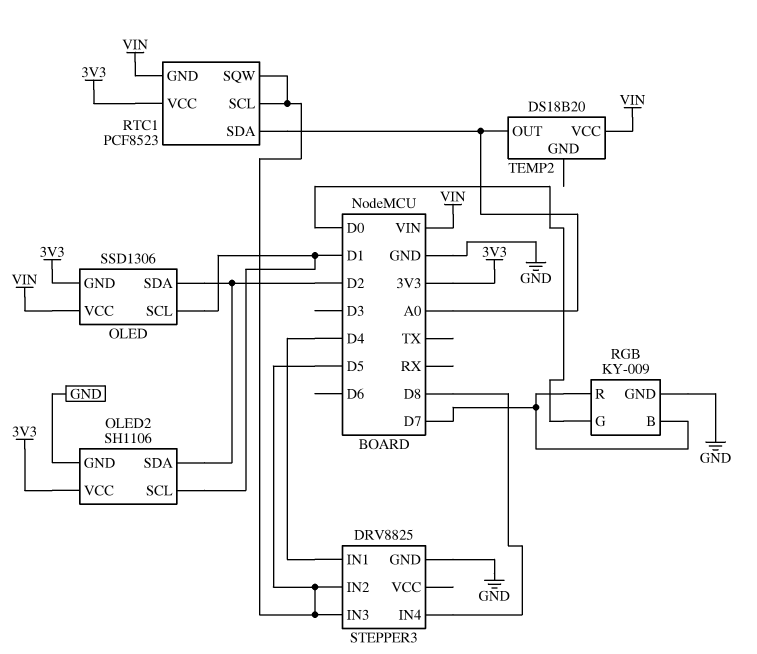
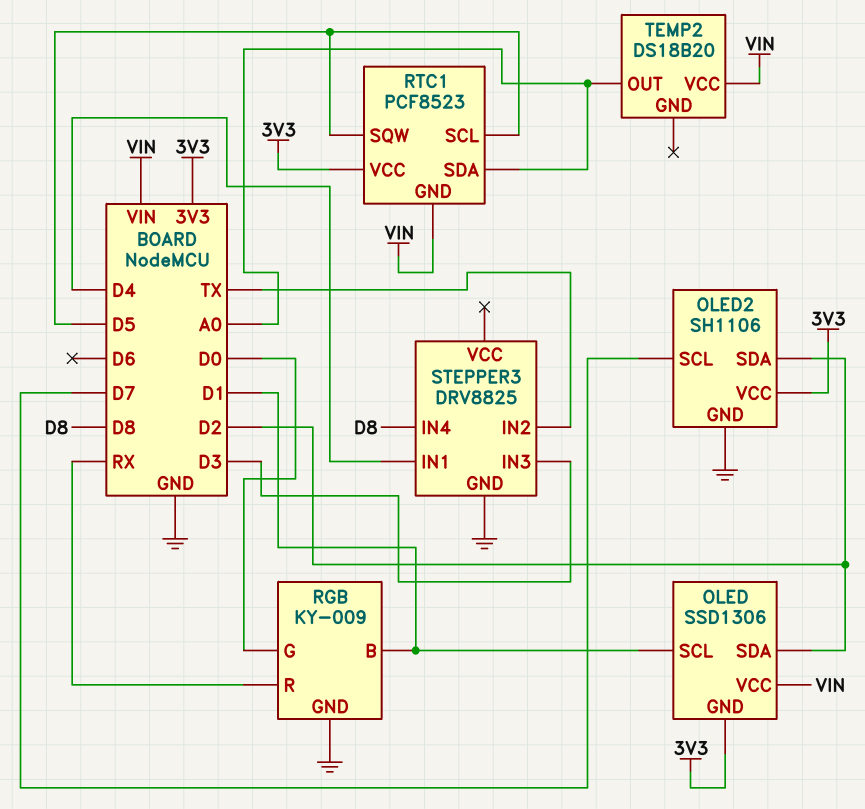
OLED2 pin SCL: D1 -> D7
RGB pin B: D7 -> D1
RGB pin R: D7 -> RX
STEPPER3 pin IN2: D5 -> TX
STEPPER3 pin IN3: D5 -> D3

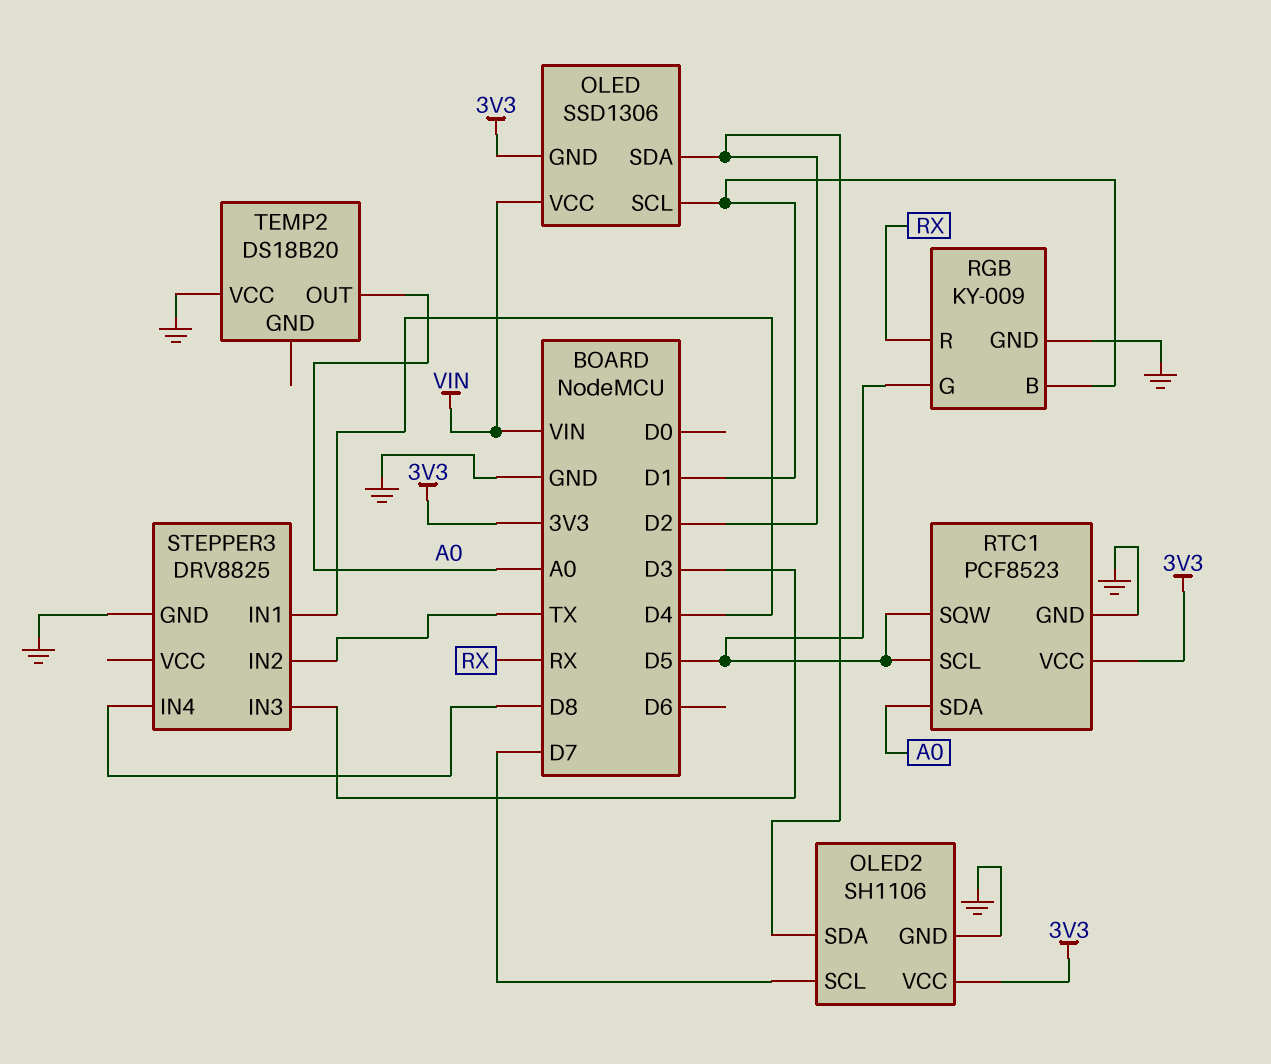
RGB pin G: D0 -> D5
RTC1 pin GND: VIN -> GND
TEMP2 pin VCC: VIN -> GND

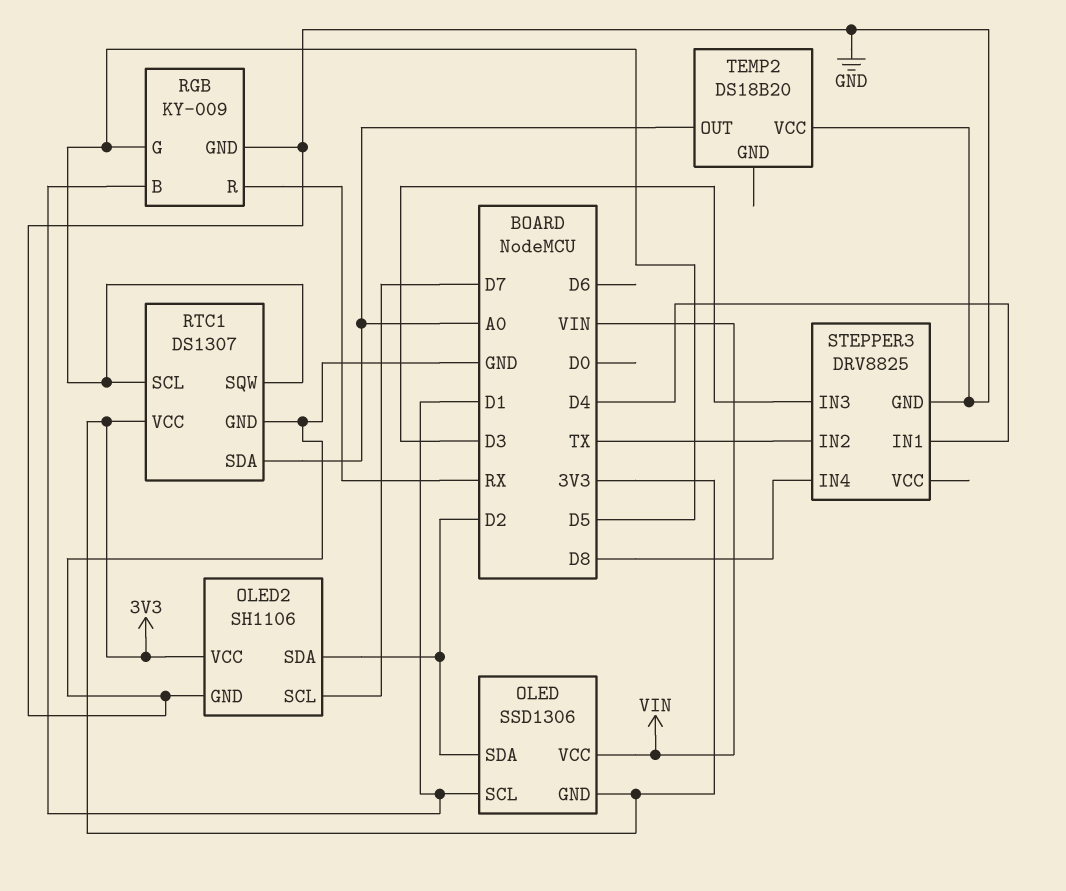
RTC1: PCF8523 -> DS1307

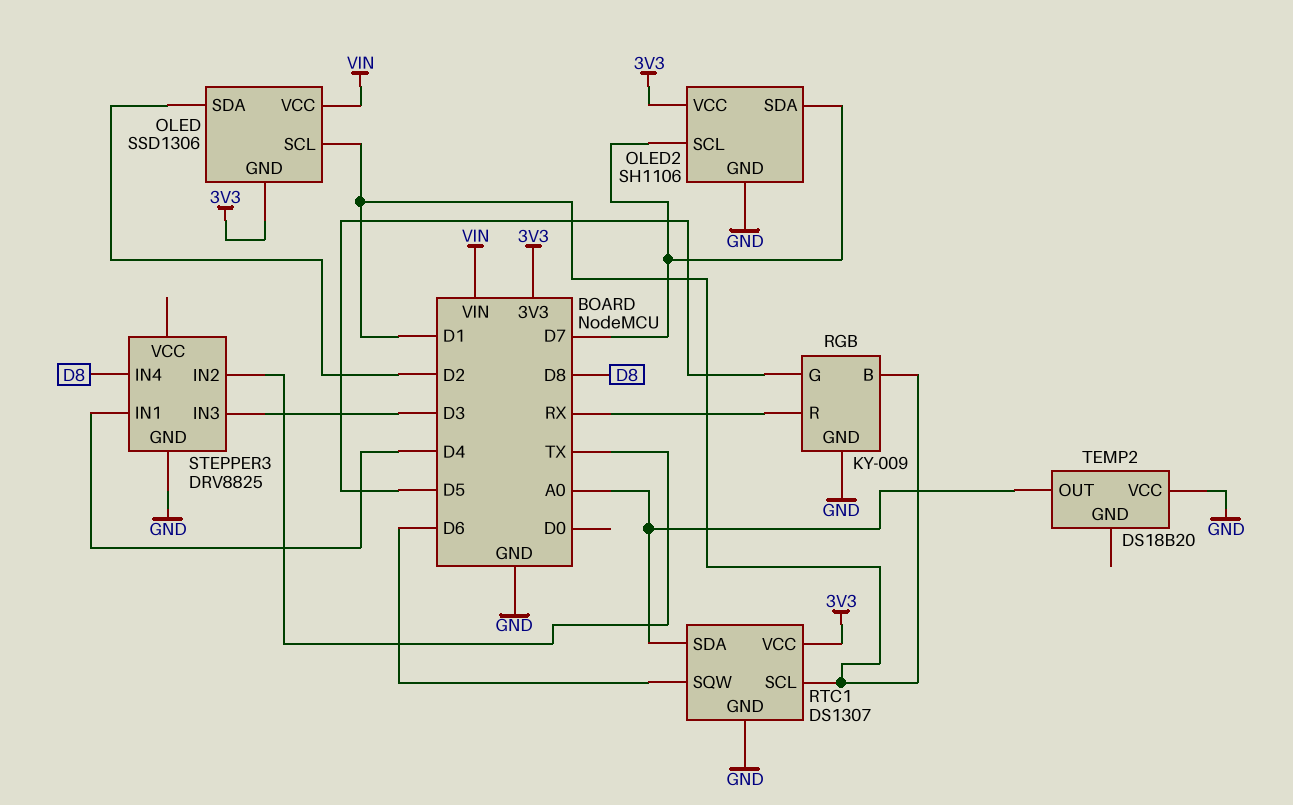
OLED2 pin SDA: D2 -> D7
RTC1 pin SCL: D5 -> D1
RTC1 pin SQW: D5 -> D6

